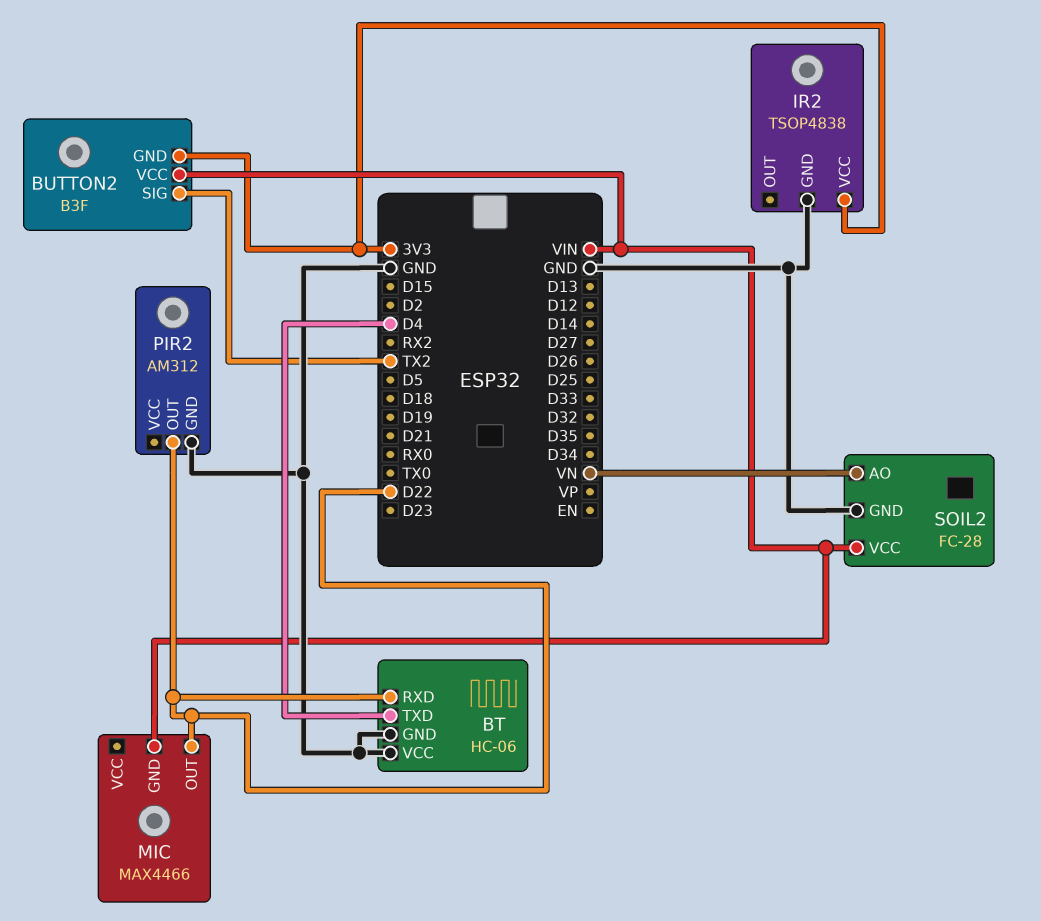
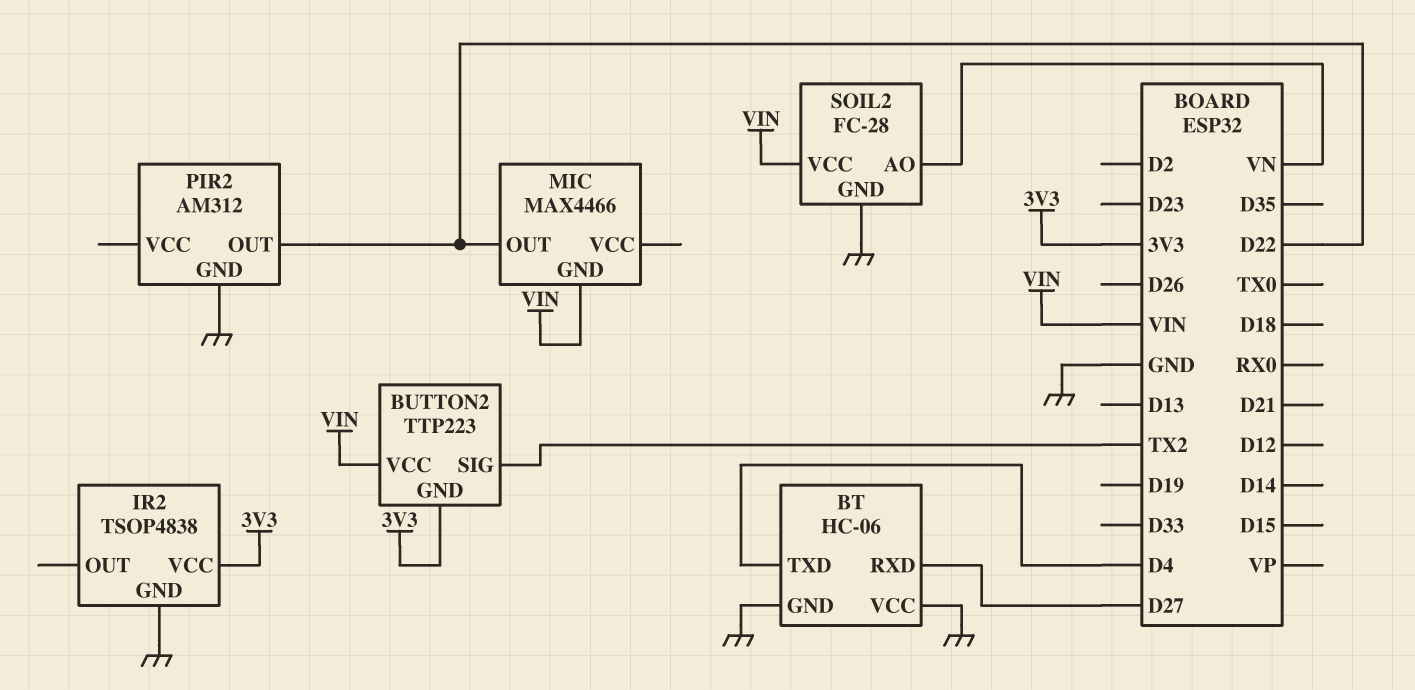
BT pin RXD: D22 -> D27
BUTTON2: B3F -> TTP223

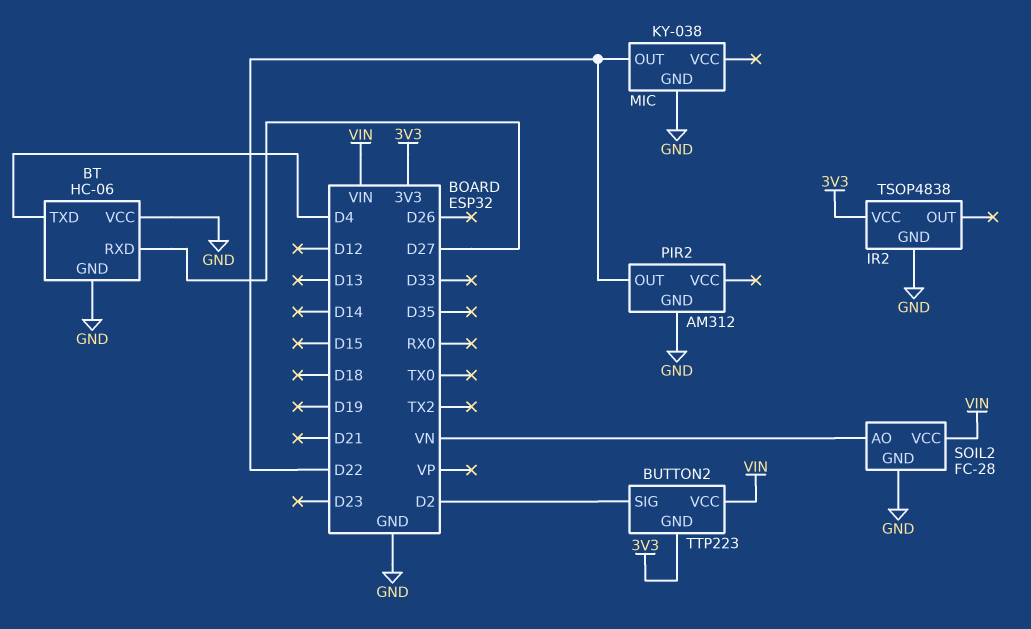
BUTTON2 pin SIG: TX2 -> D2
MIC: MAX4466 -> KY-038
MIC pin GND: VIN -> GND

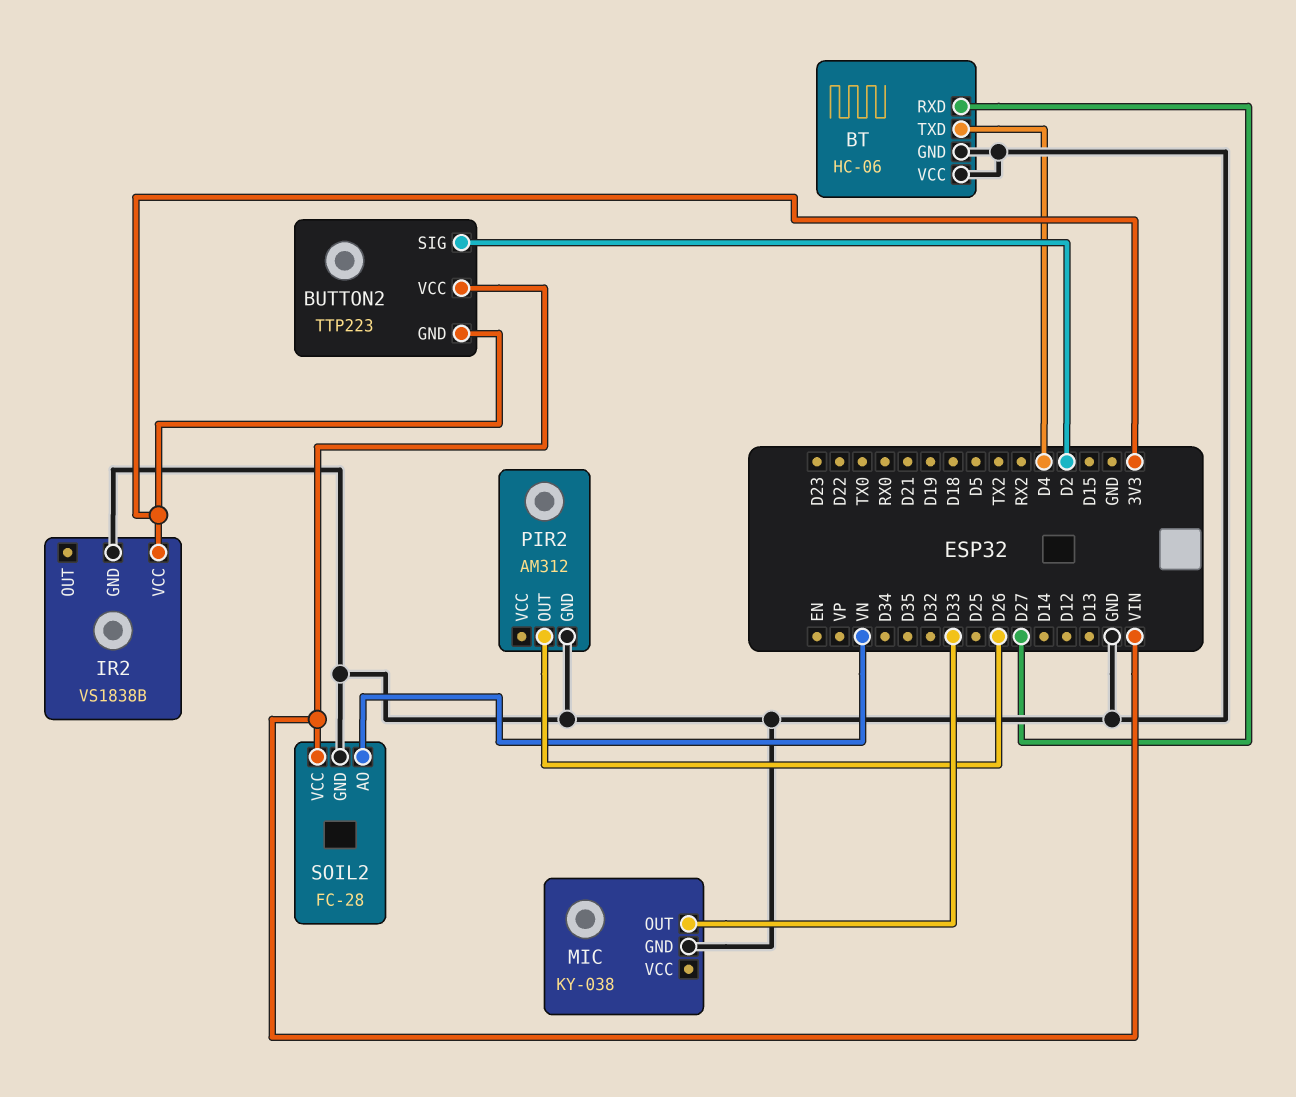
IR2: TSOP4838 -> VS1838B
MIC pin OUT: D22 -> D33
PIR2 pin OUT: D22 -> D26

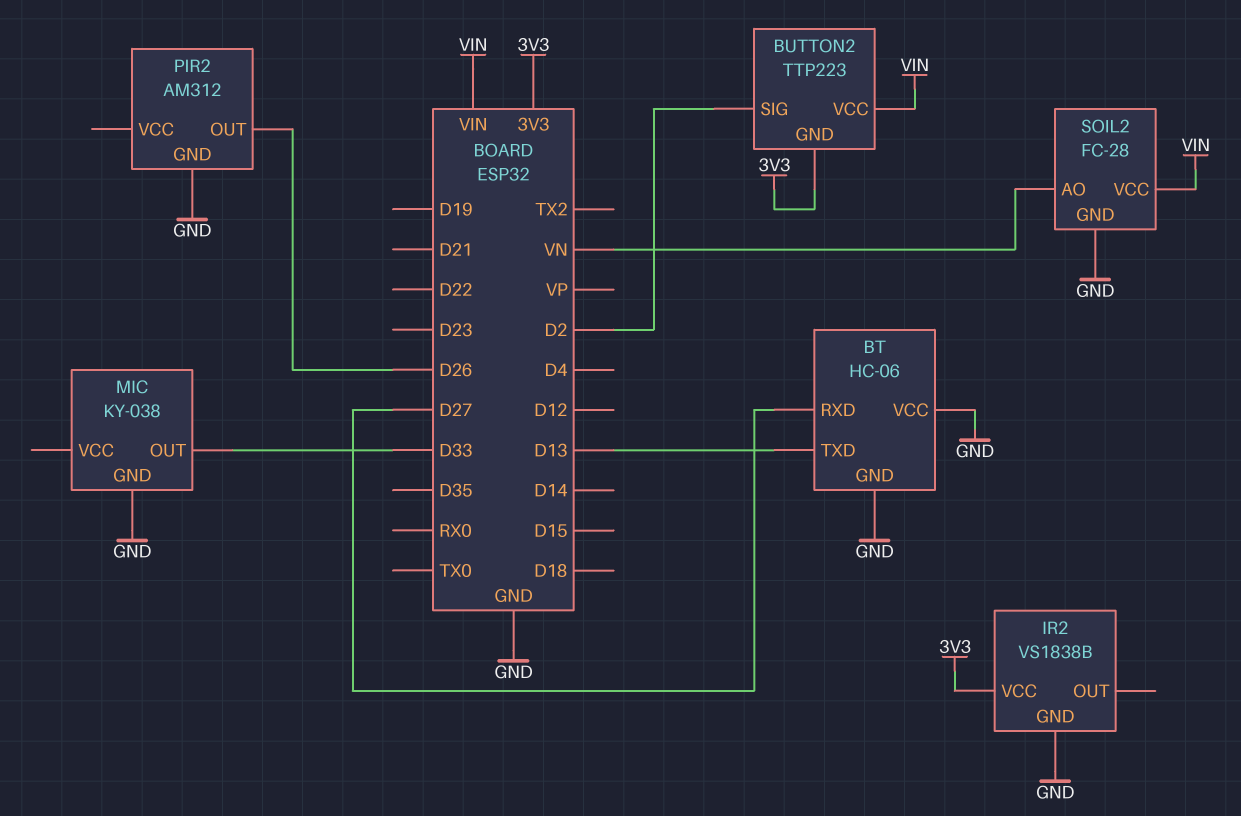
BT pin TXD: D4 -> D13

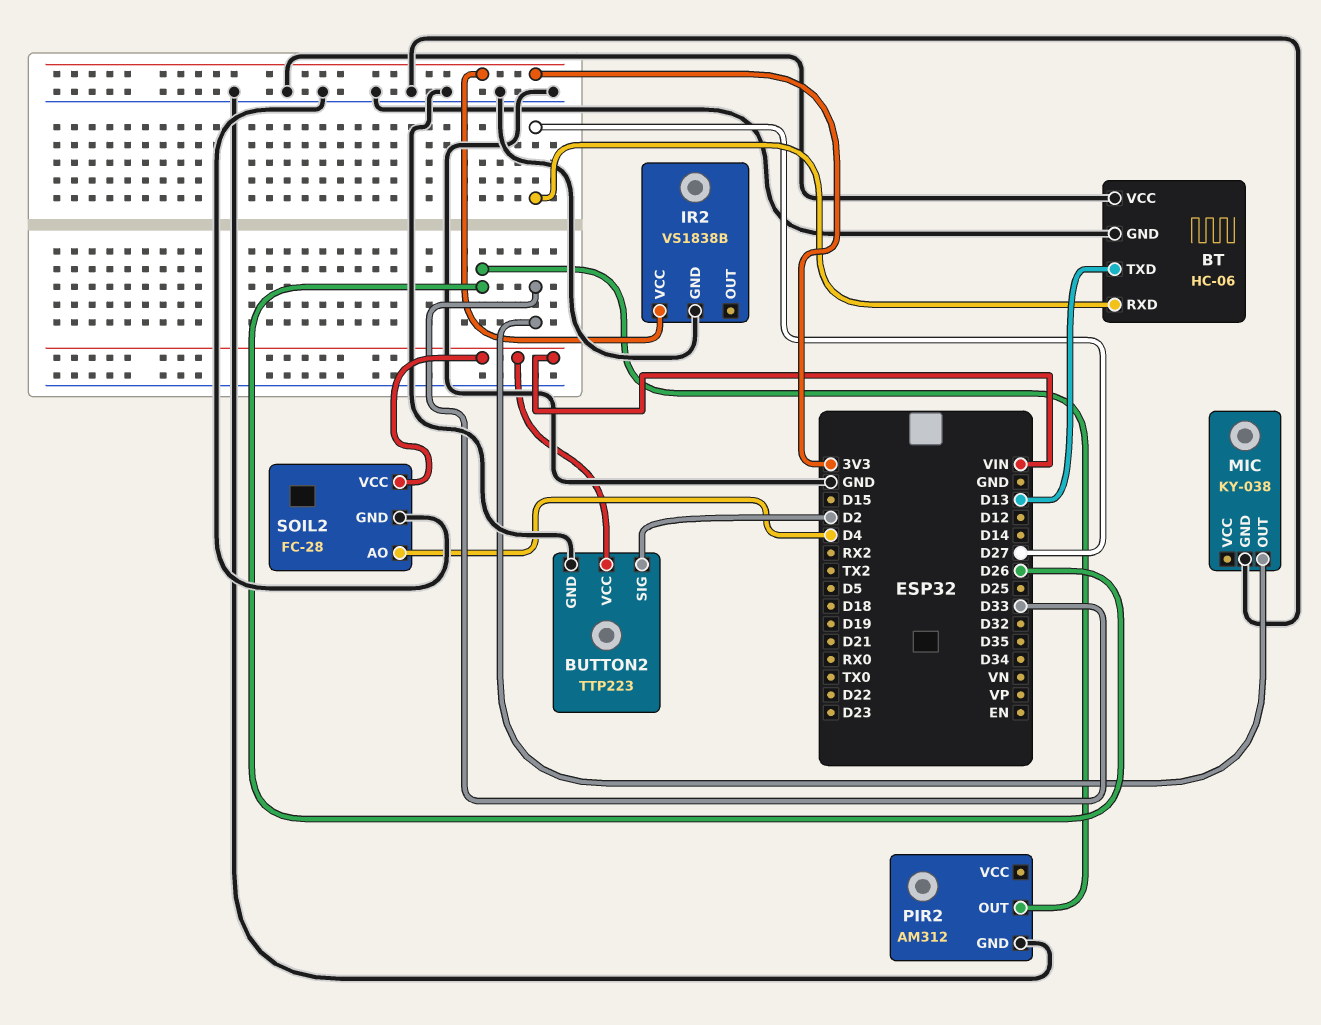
BUTTON2 pin GND: 3V3 -> GND
SOIL2 pin AO: VN -> D4

